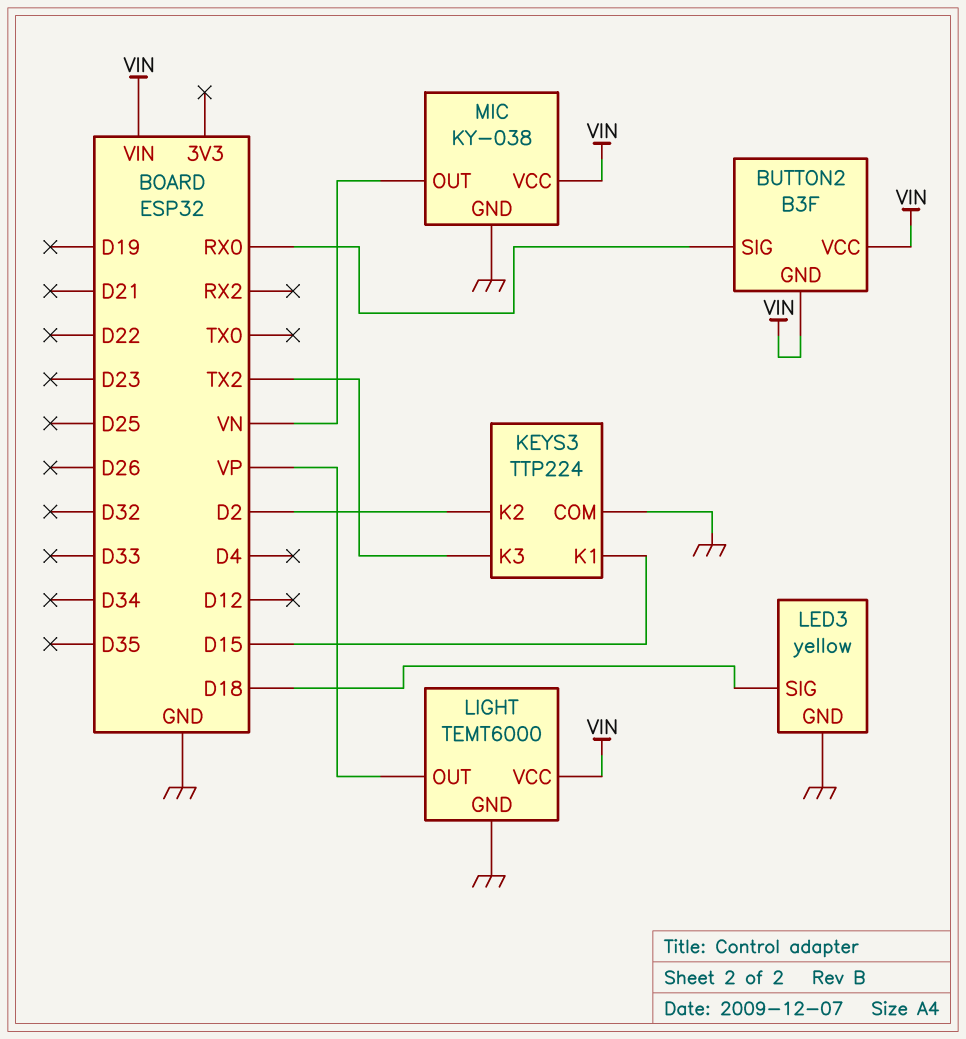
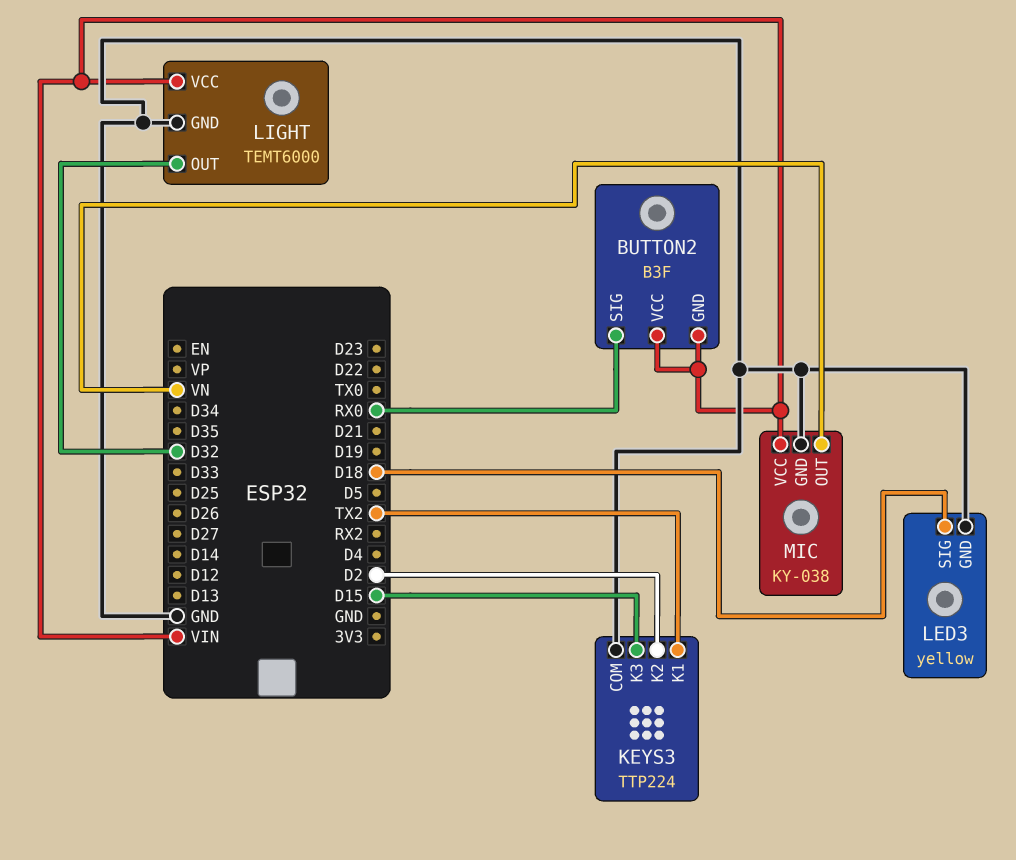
KEYS3 pin K1: D15 -> TX2
KEYS3 pin K3: TX2 -> D15
LIGHT pin OUT: VP -> D32

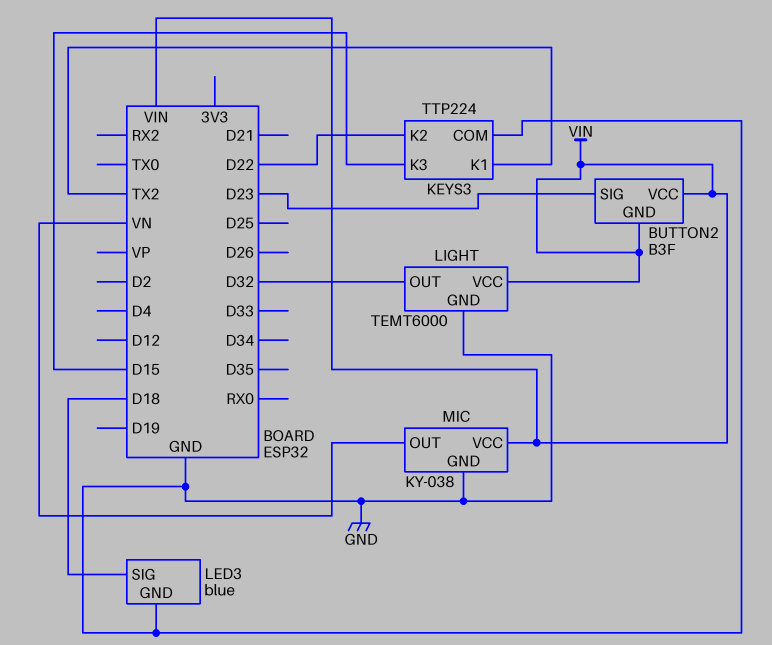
BUTTON2 pin SIG: RX0 -> D23
KEYS3 pin K2: D2 -> D22
LED3: yellow -> blue

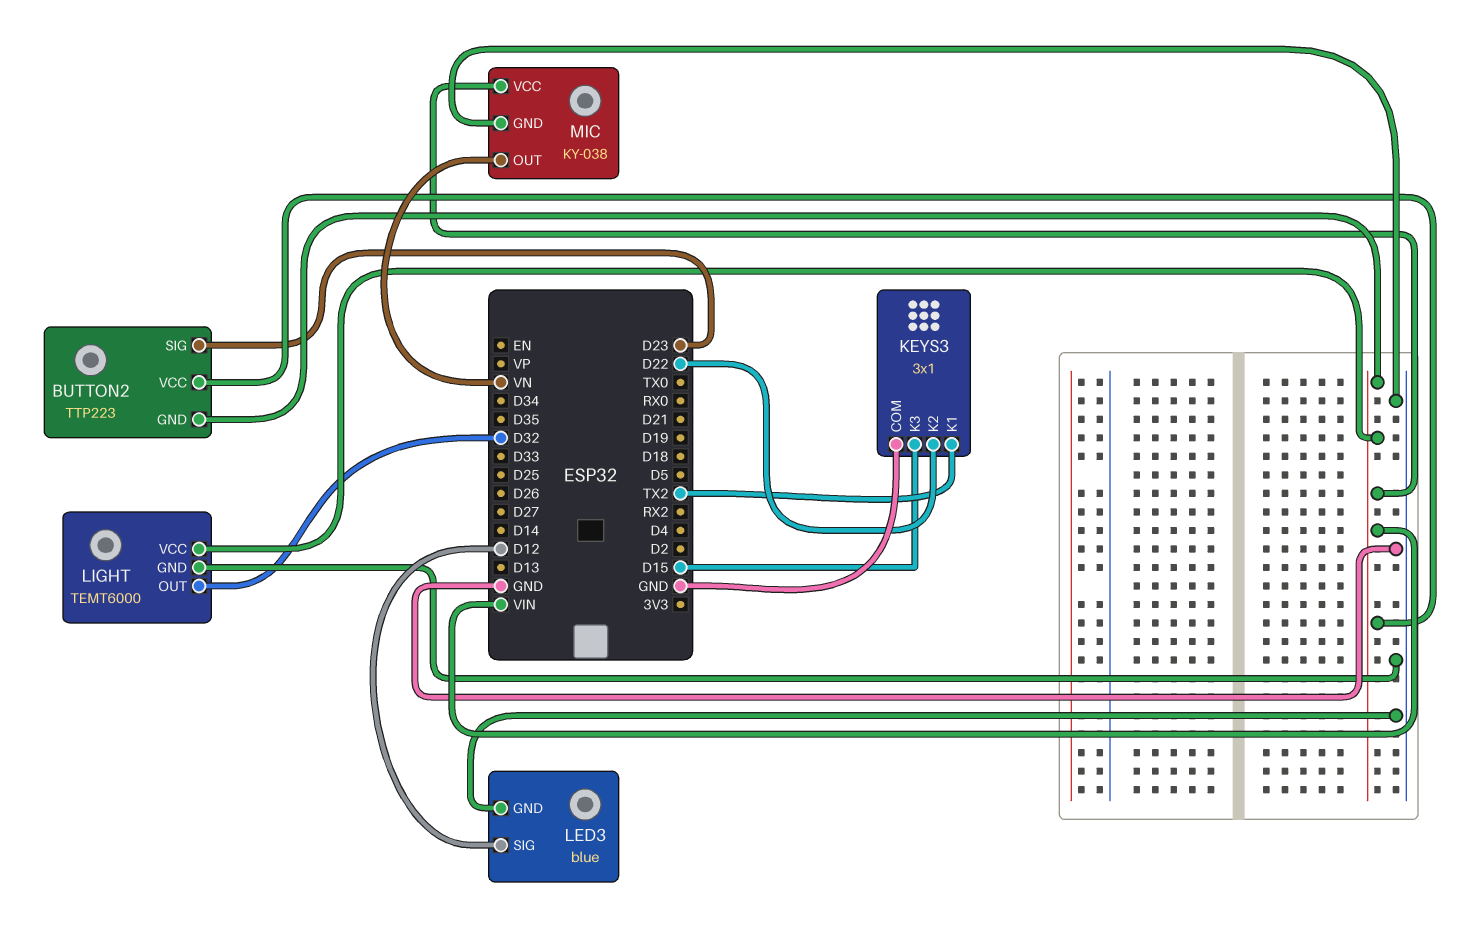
BUTTON2: B3F -> TTP223
KEYS3: TTP224 -> 3x1
LED3 pin SIG: D18 -> D12

